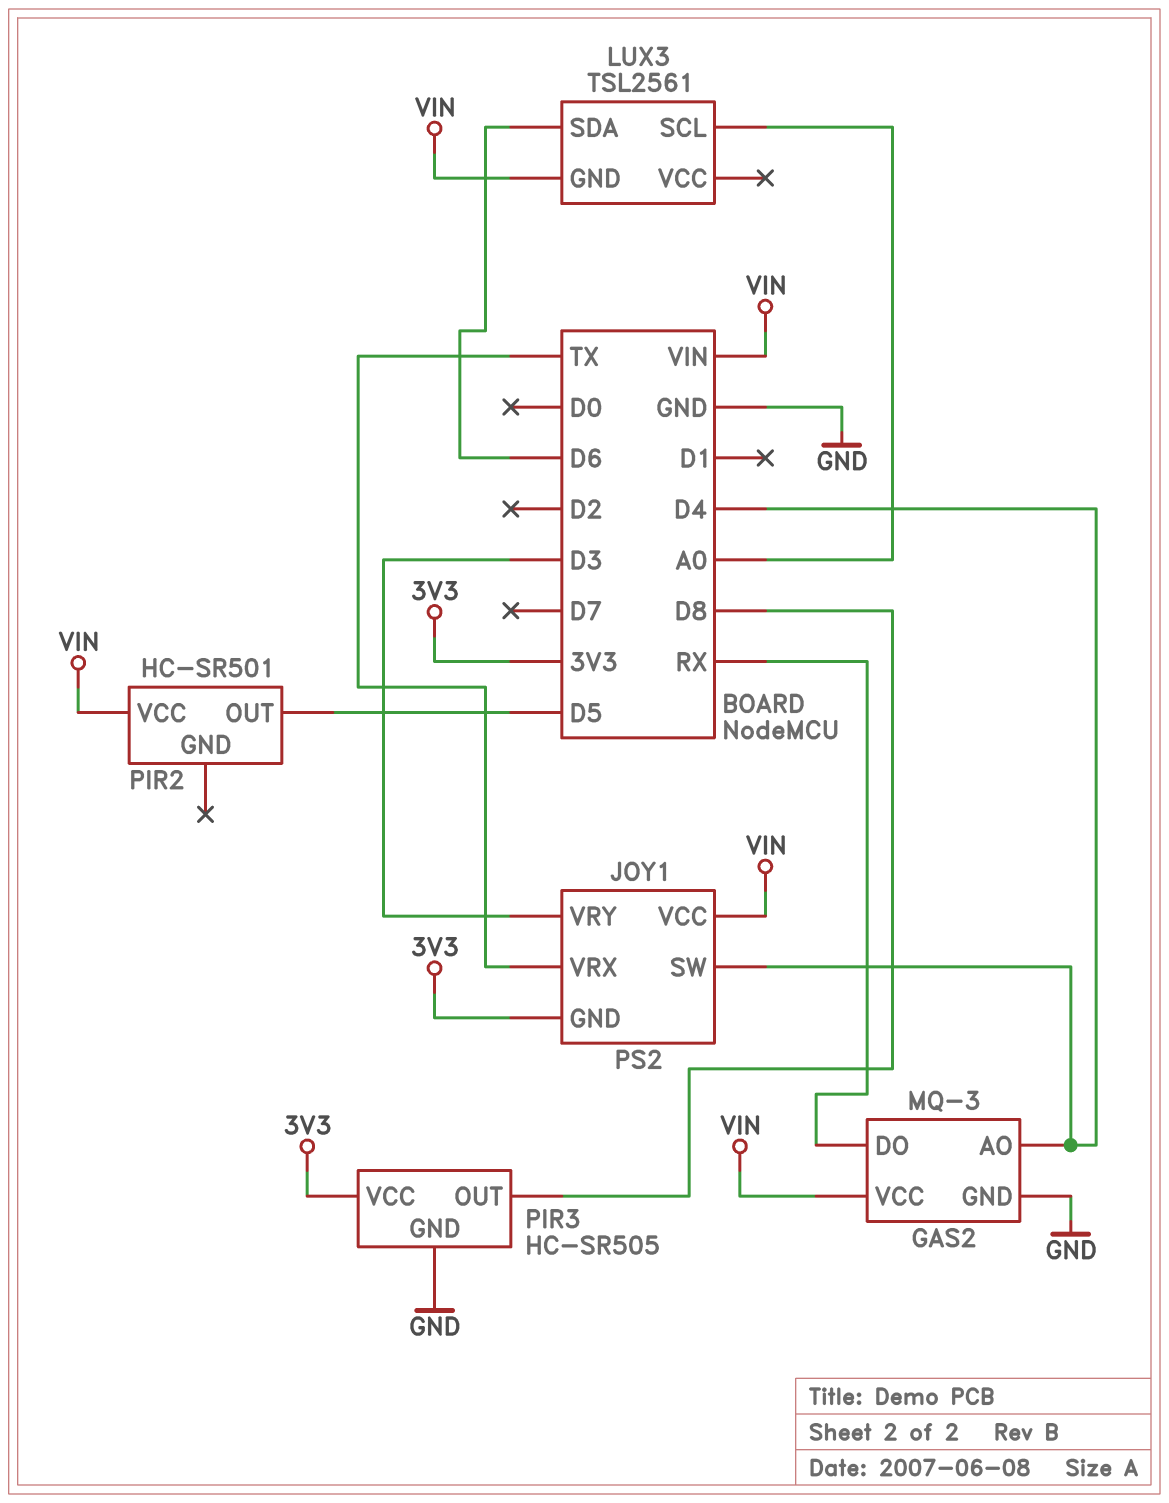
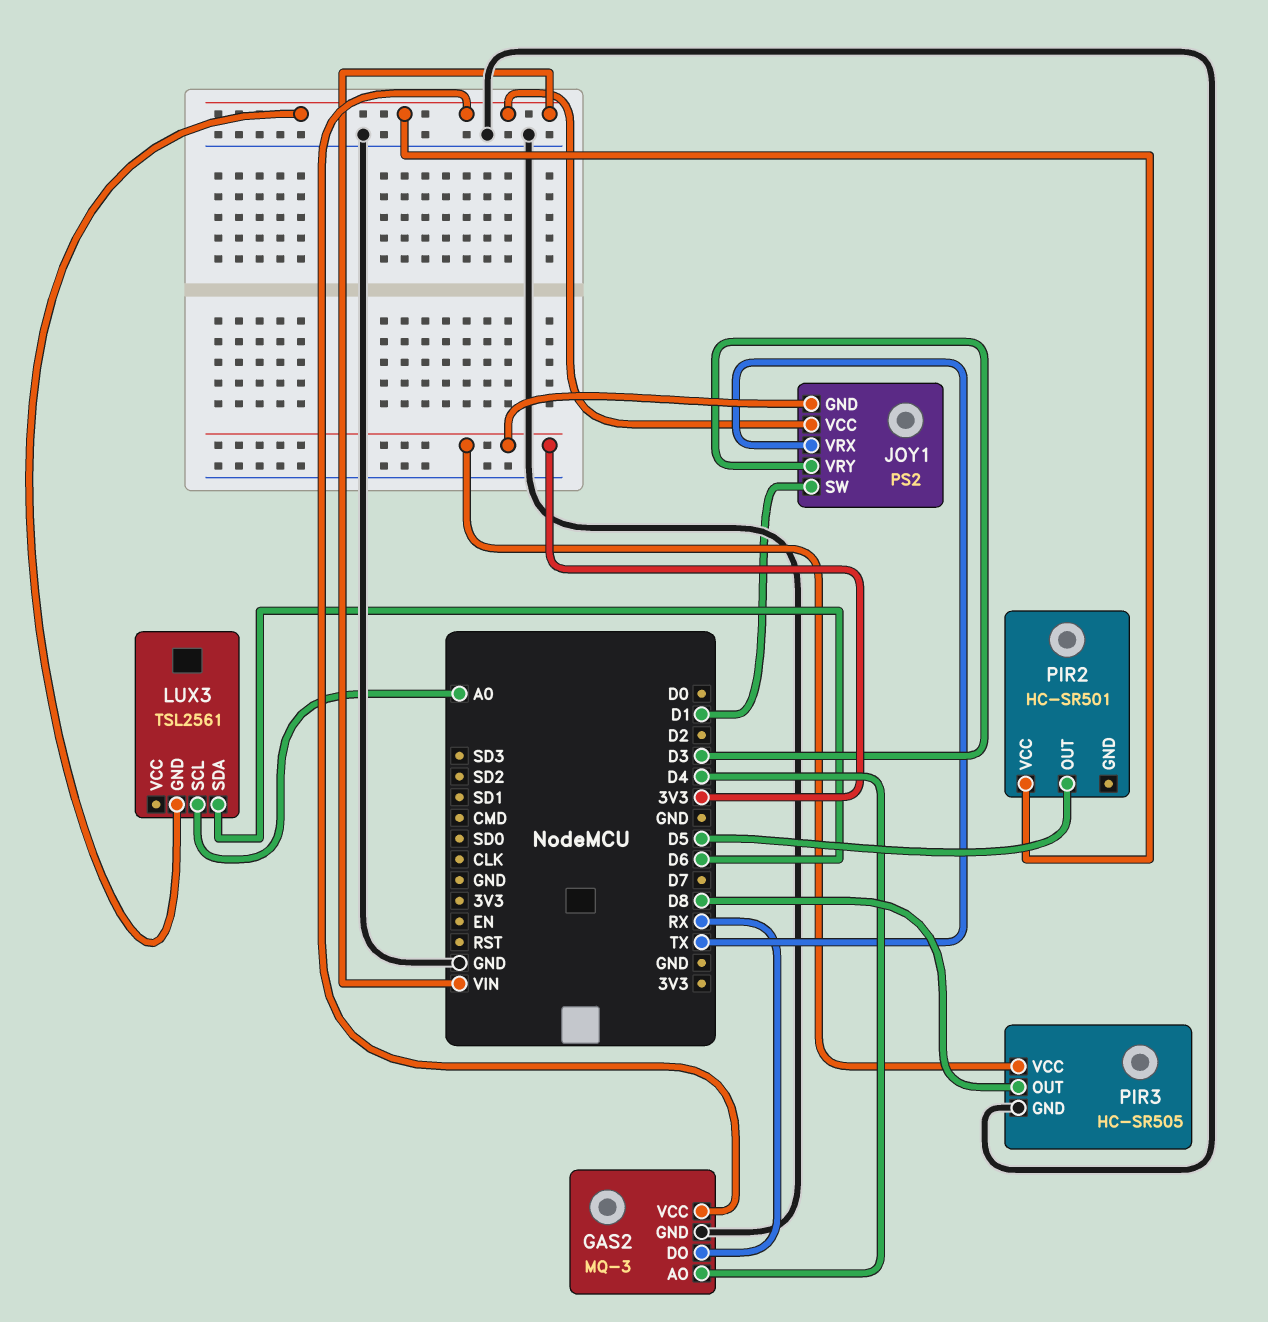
JOY1 pin SW: D4 -> D1

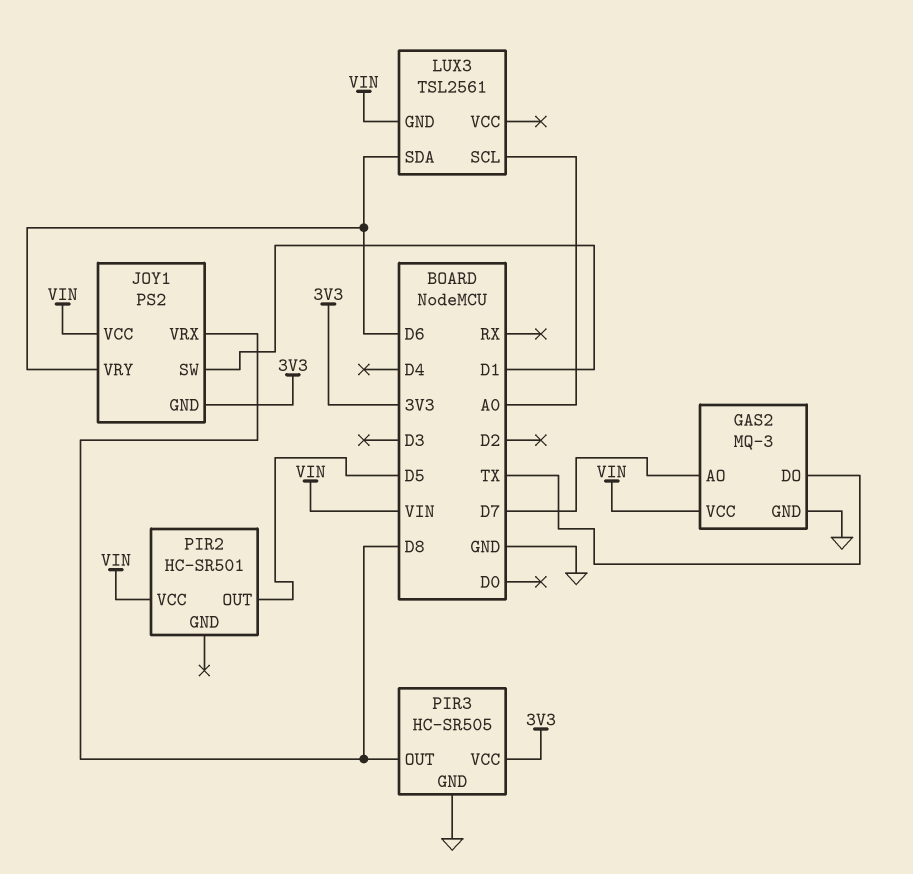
GAS2 pin AO: D4 -> D7
GAS2 pin DO: RX -> TX
JOY1 pin VRX: TX -> D8
JOY1 pin VRY: D3 -> D6

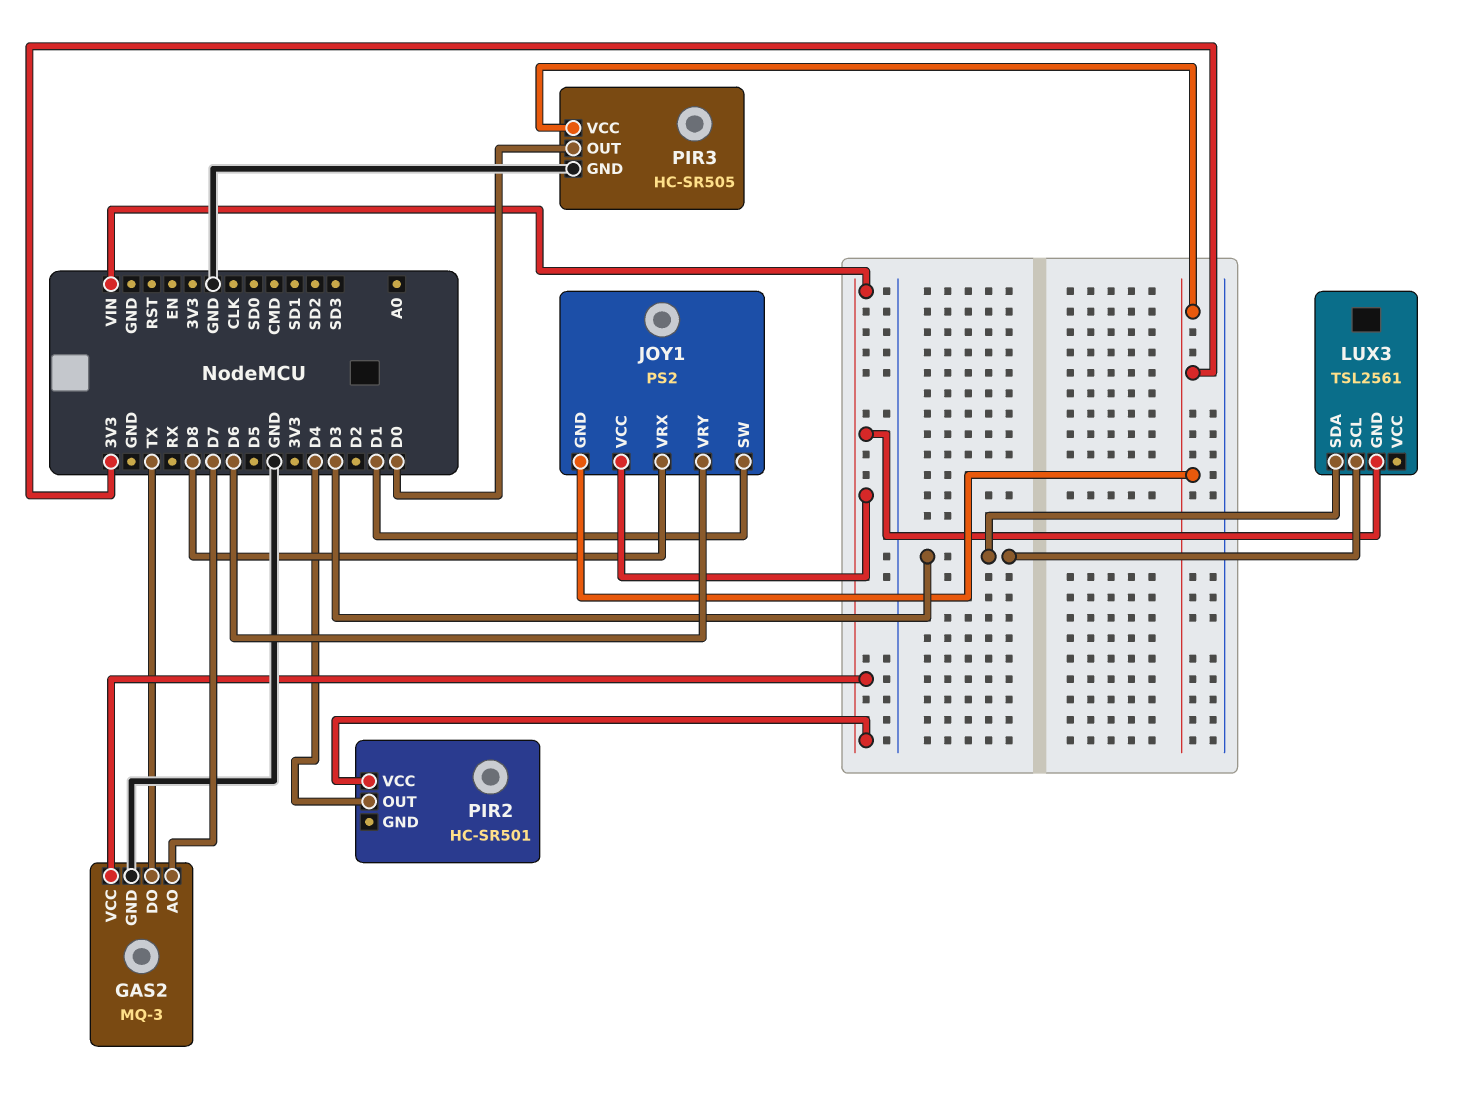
LUX3 pin SCL: A0 -> D3
LUX3 pin SDA: D6 -> D3
PIR2 pin OUT: D5 -> D4
PIR3 pin OUT: D8 -> D0

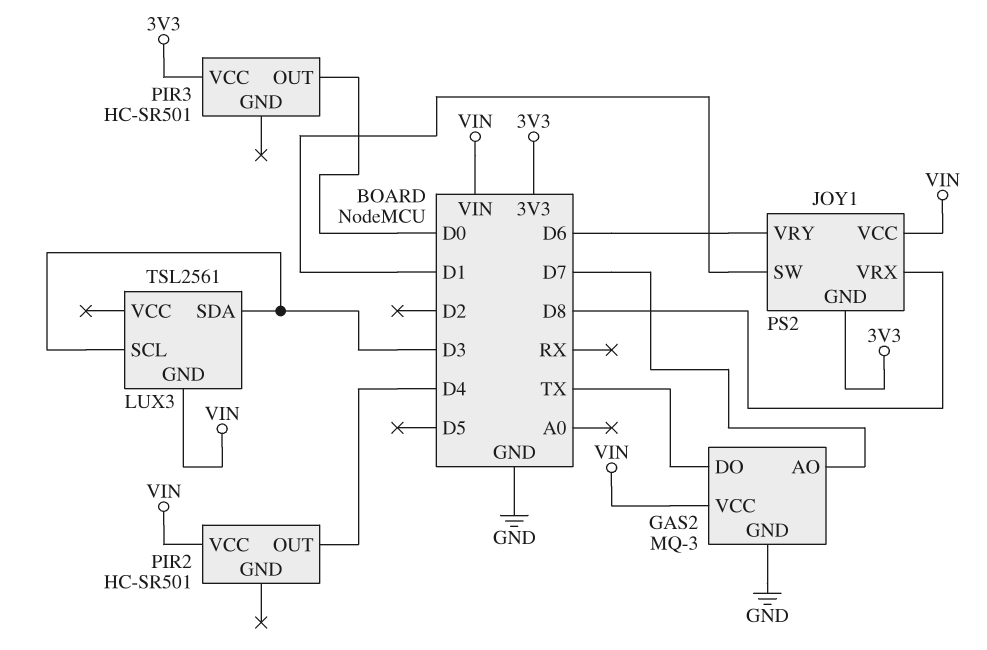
PIR3: HC-SR505 -> HC-SR501
PIR3 pin GND: GND -> none

